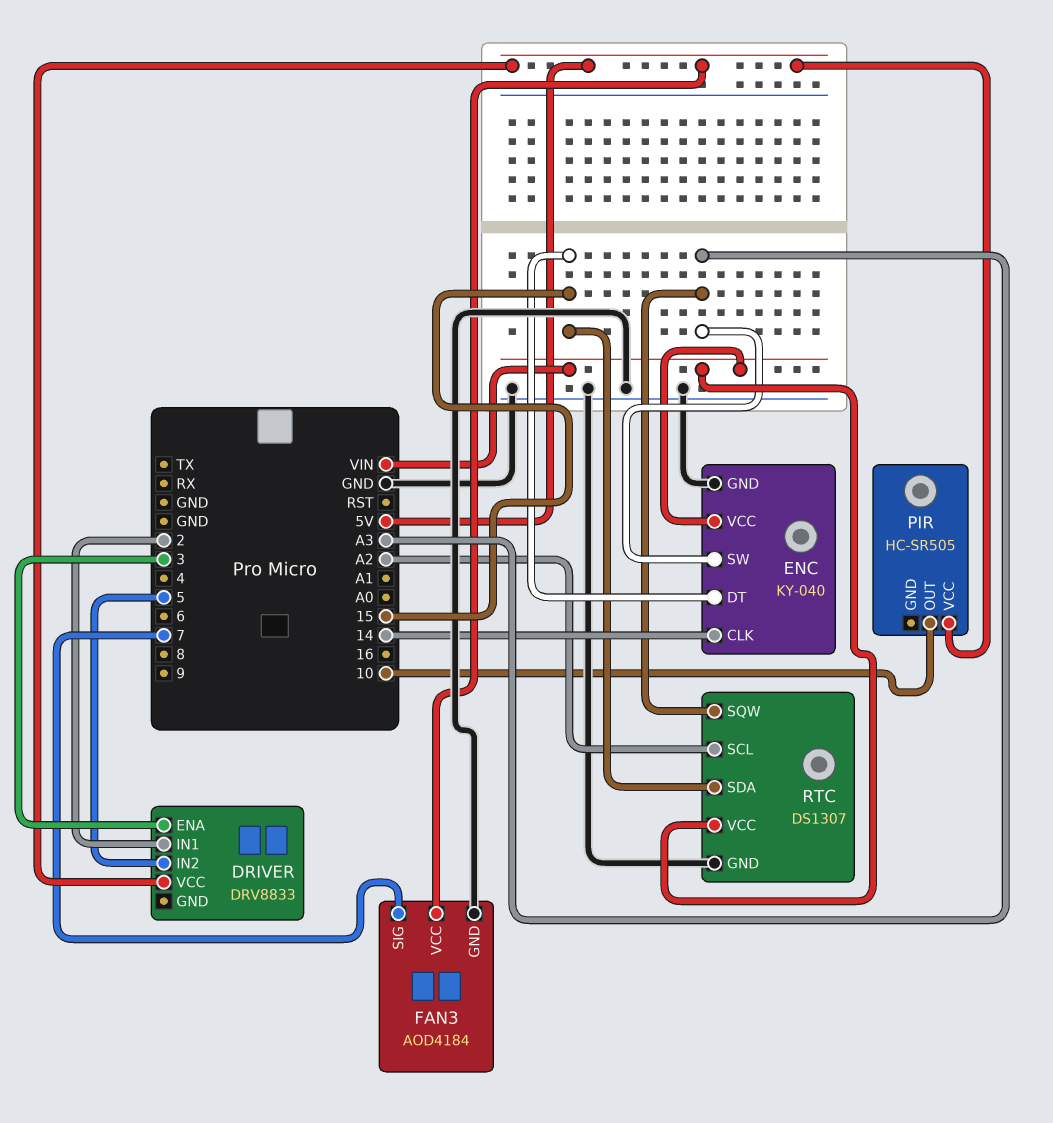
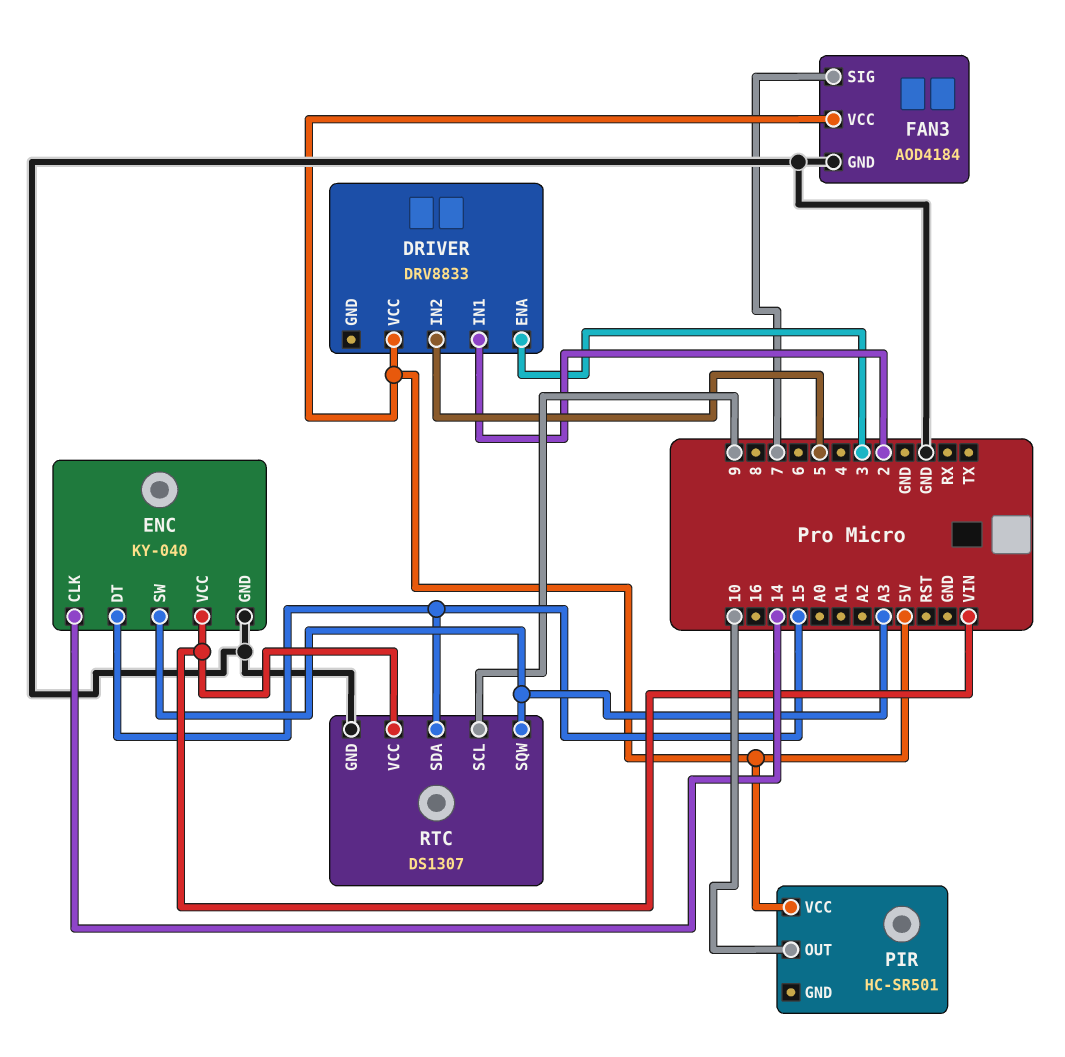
PIR: HC-SR505 -> HC-SR501
RTC pin SCL: A2 -> 9

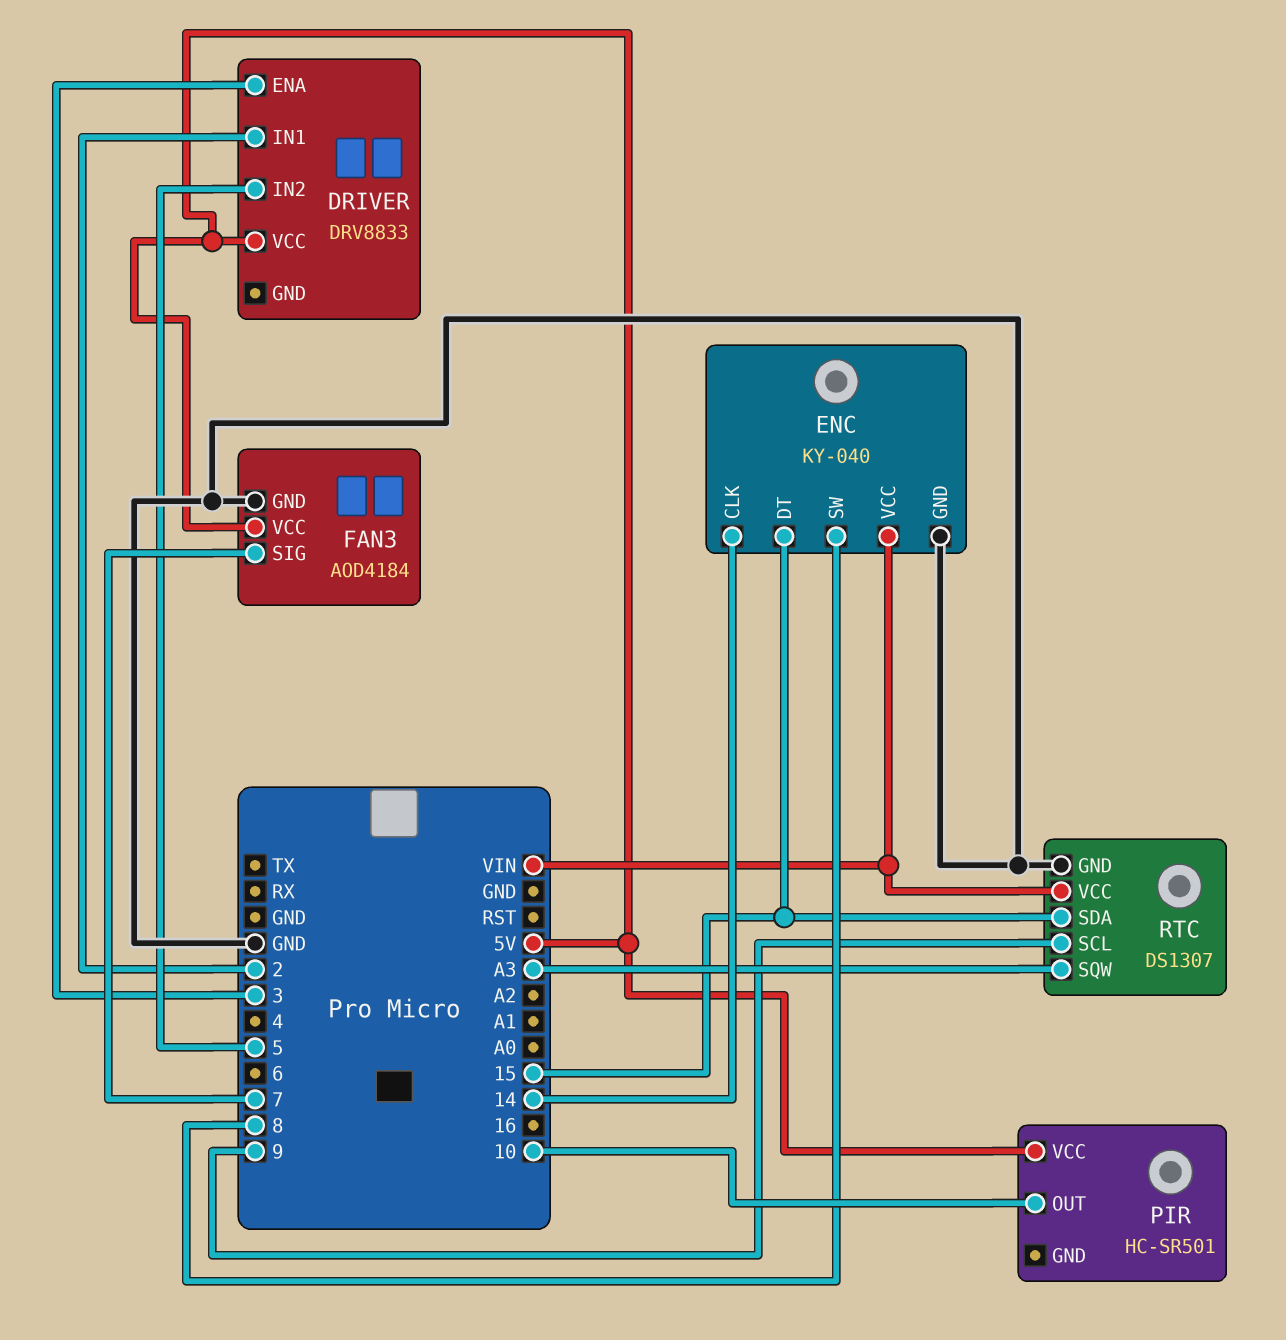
ENC pin SW: A3 -> 8

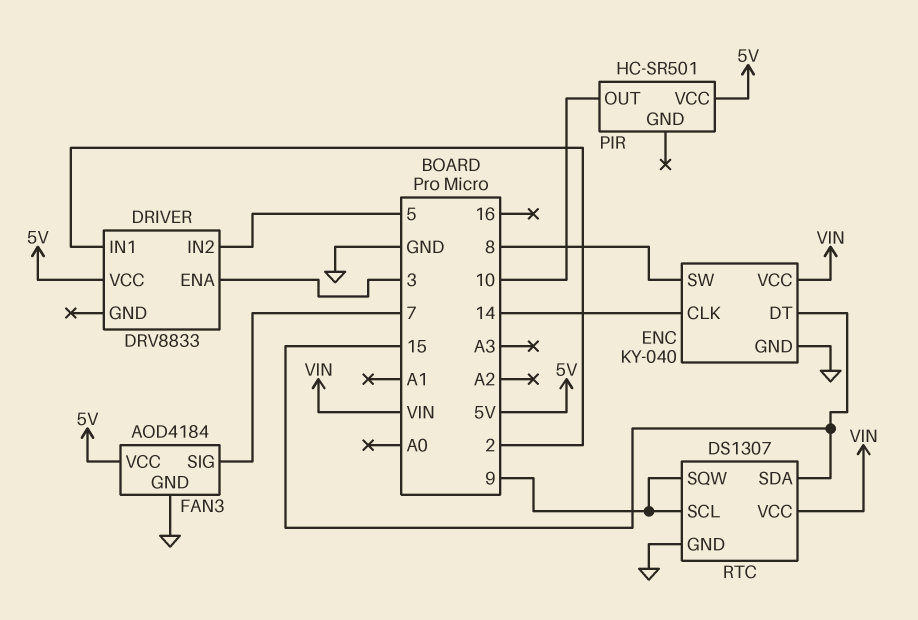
RTC pin SQW: A3 -> 9

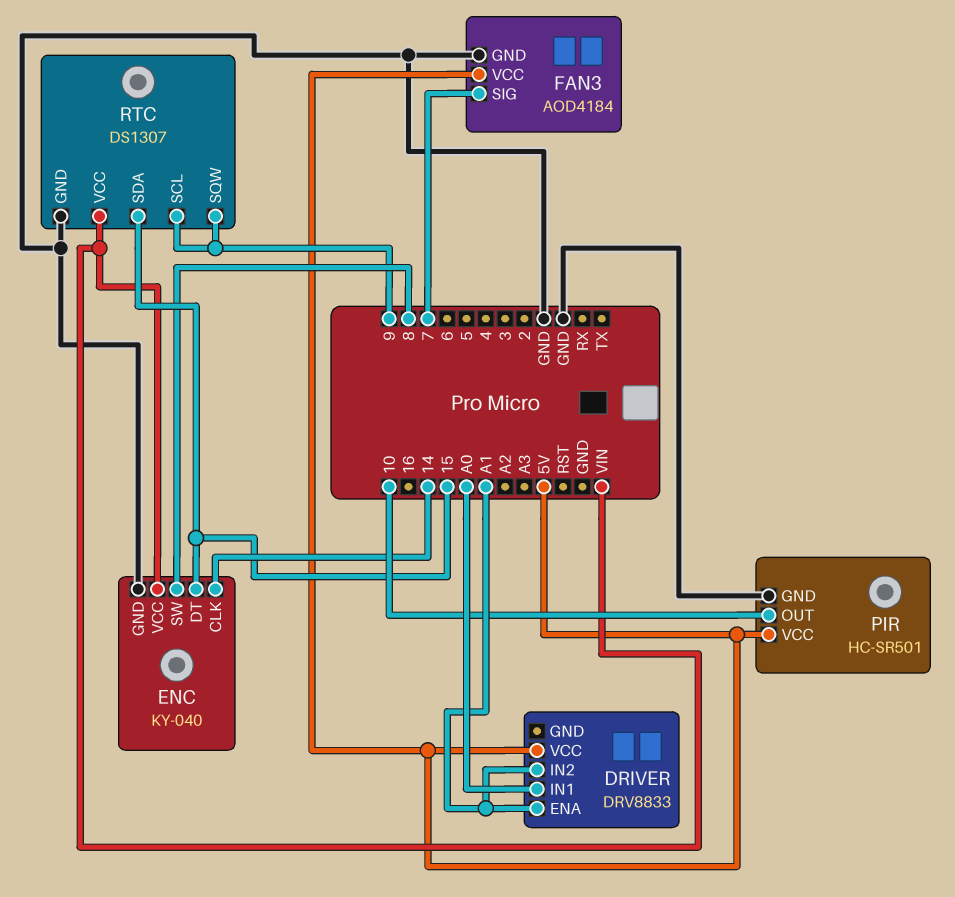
DRIVER pin ENA: 3 -> A1
DRIVER pin IN1: 2 -> A0
DRIVER pin IN2: 5 -> A1
PIR pin GND: none -> GND

